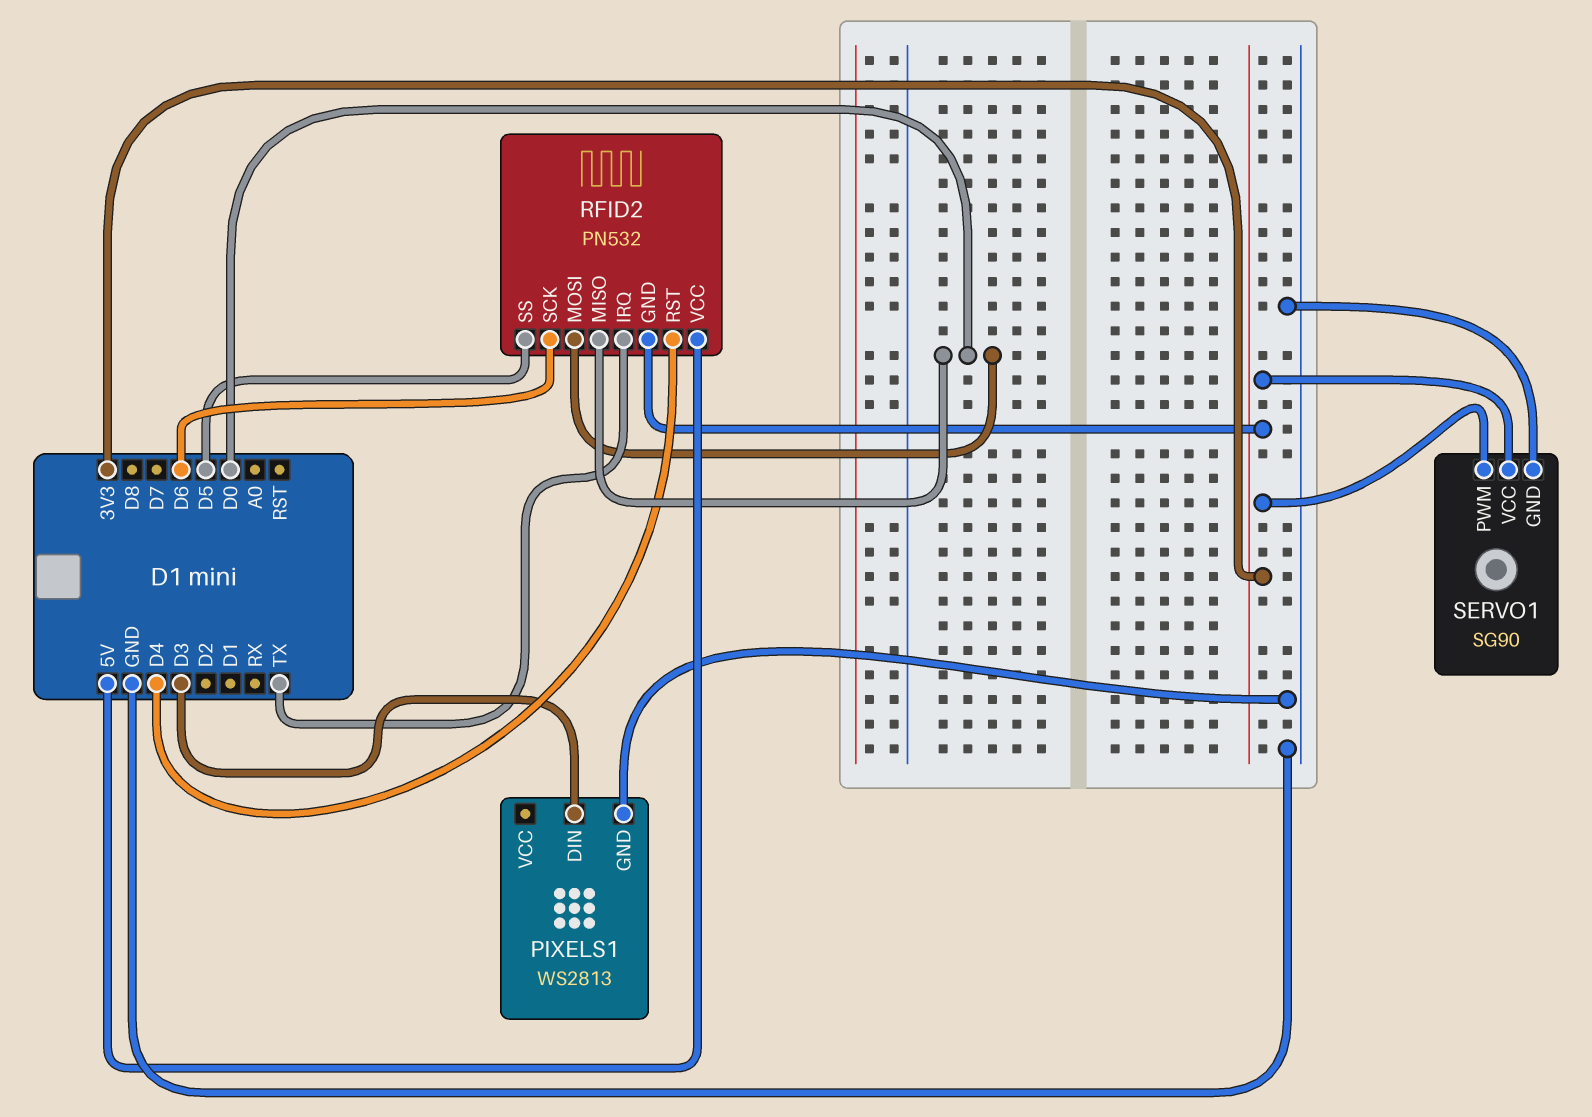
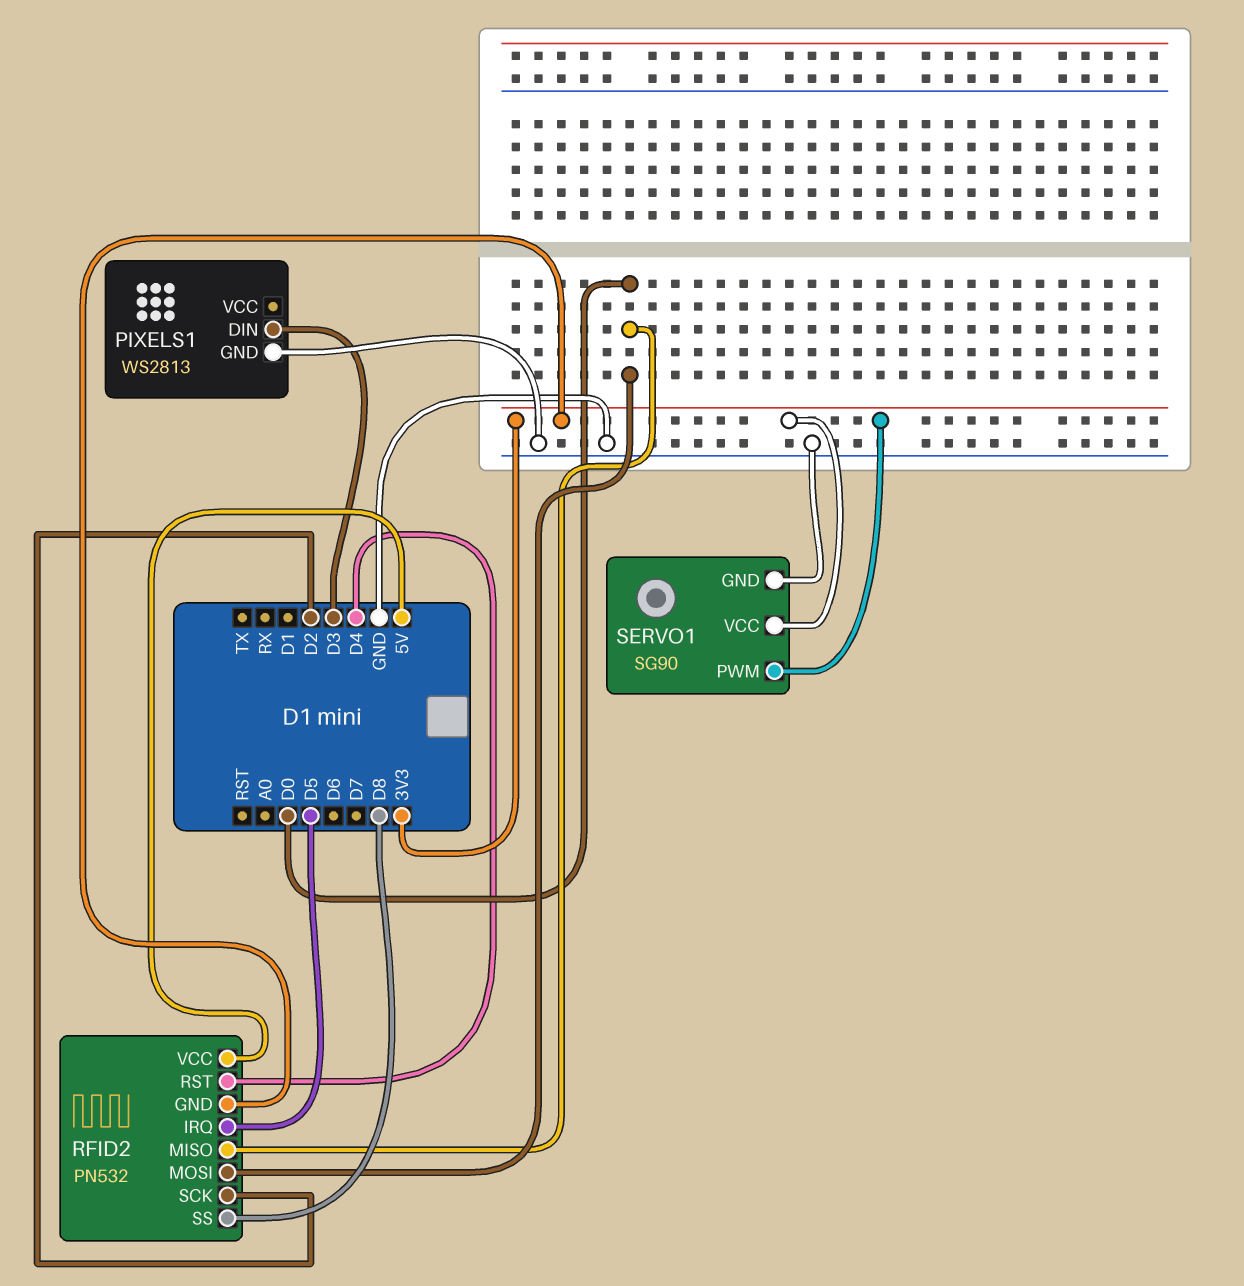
RFID2 pin IRQ: TX -> D5
RFID2 pin SCK: D6 -> D2
RFID2 pin SS: D5 -> D8

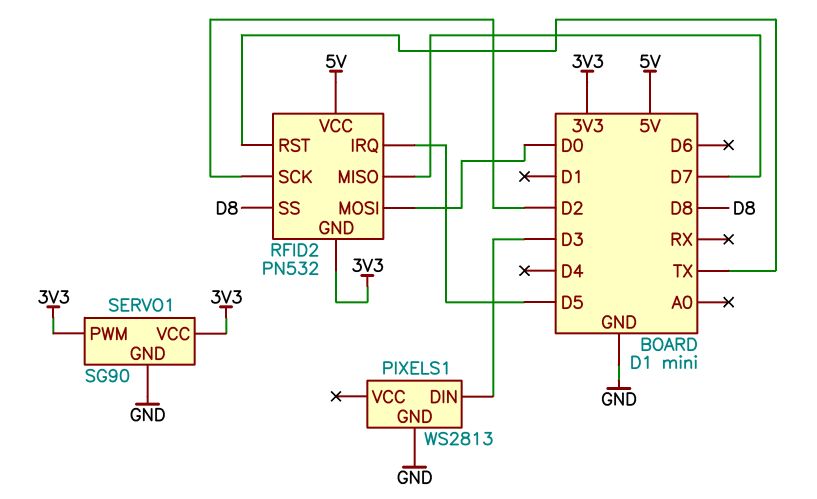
RFID2 pin MISO: D0 -> D7
RFID2 pin RST: D4 -> TX

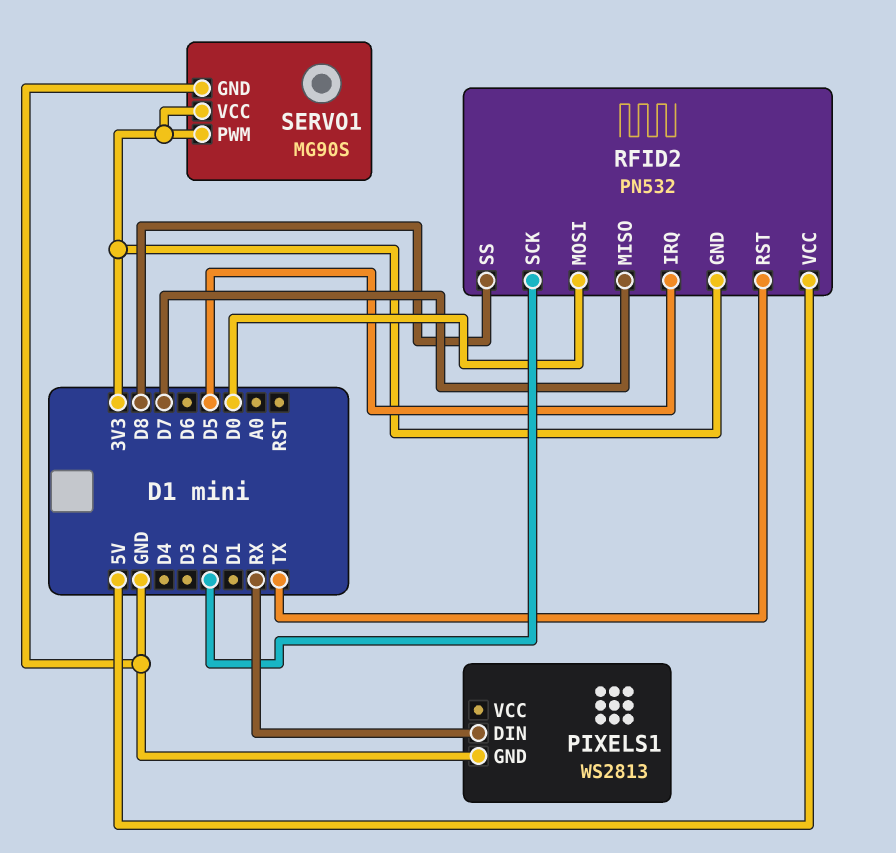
PIXELS1 pin DIN: D3 -> RX
SERVO1: SG90 -> MG90S

